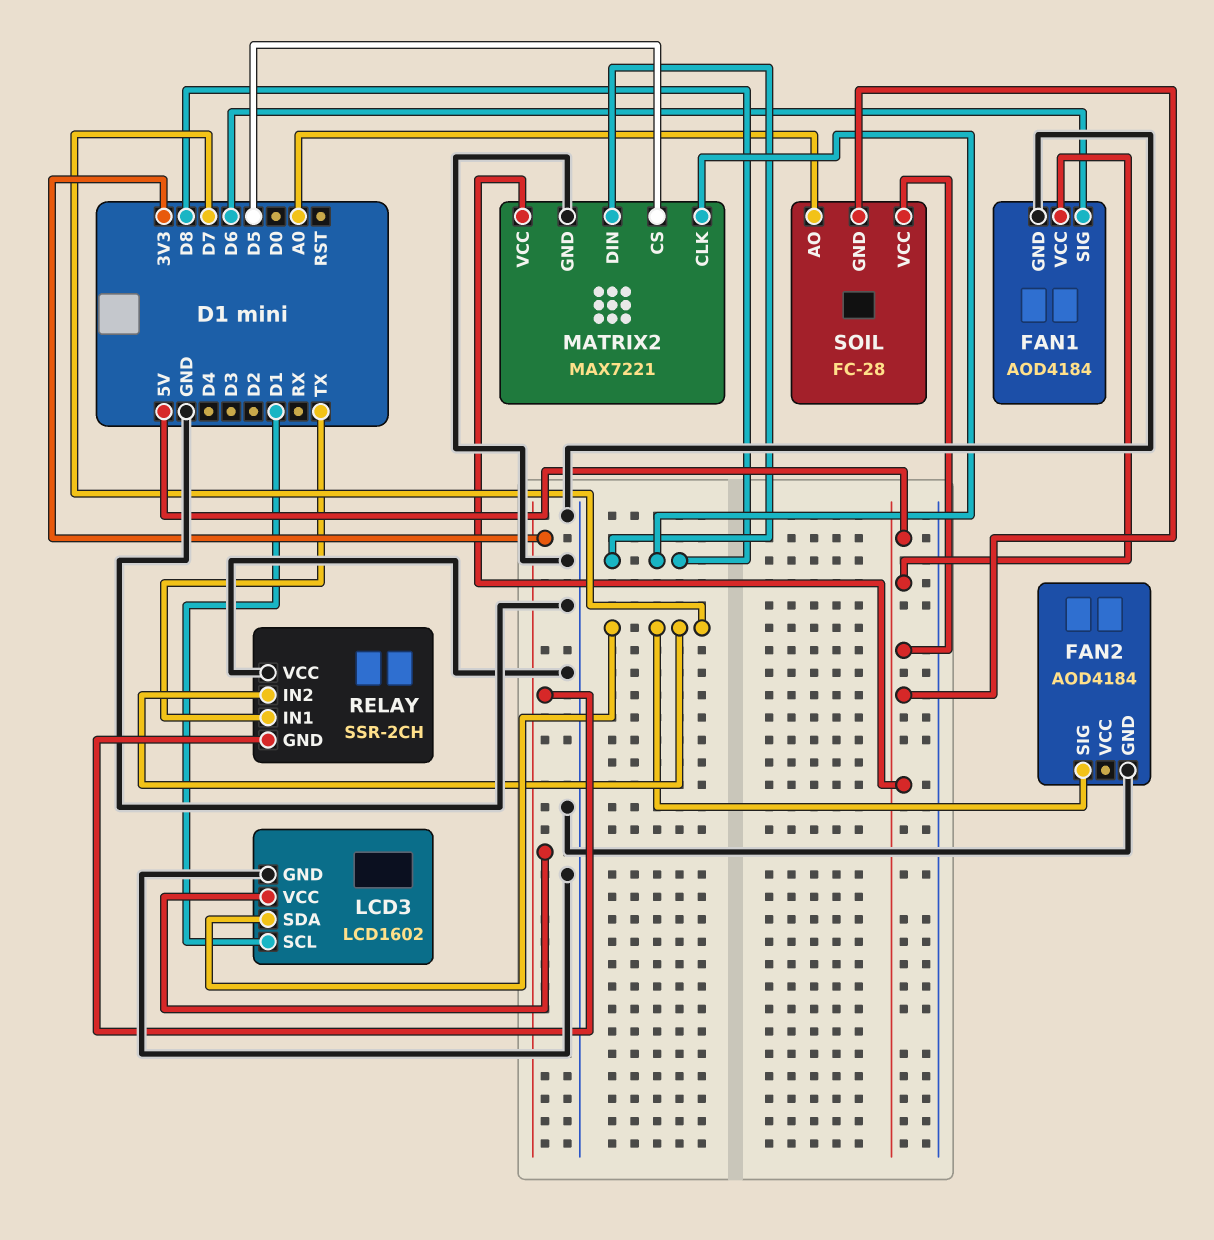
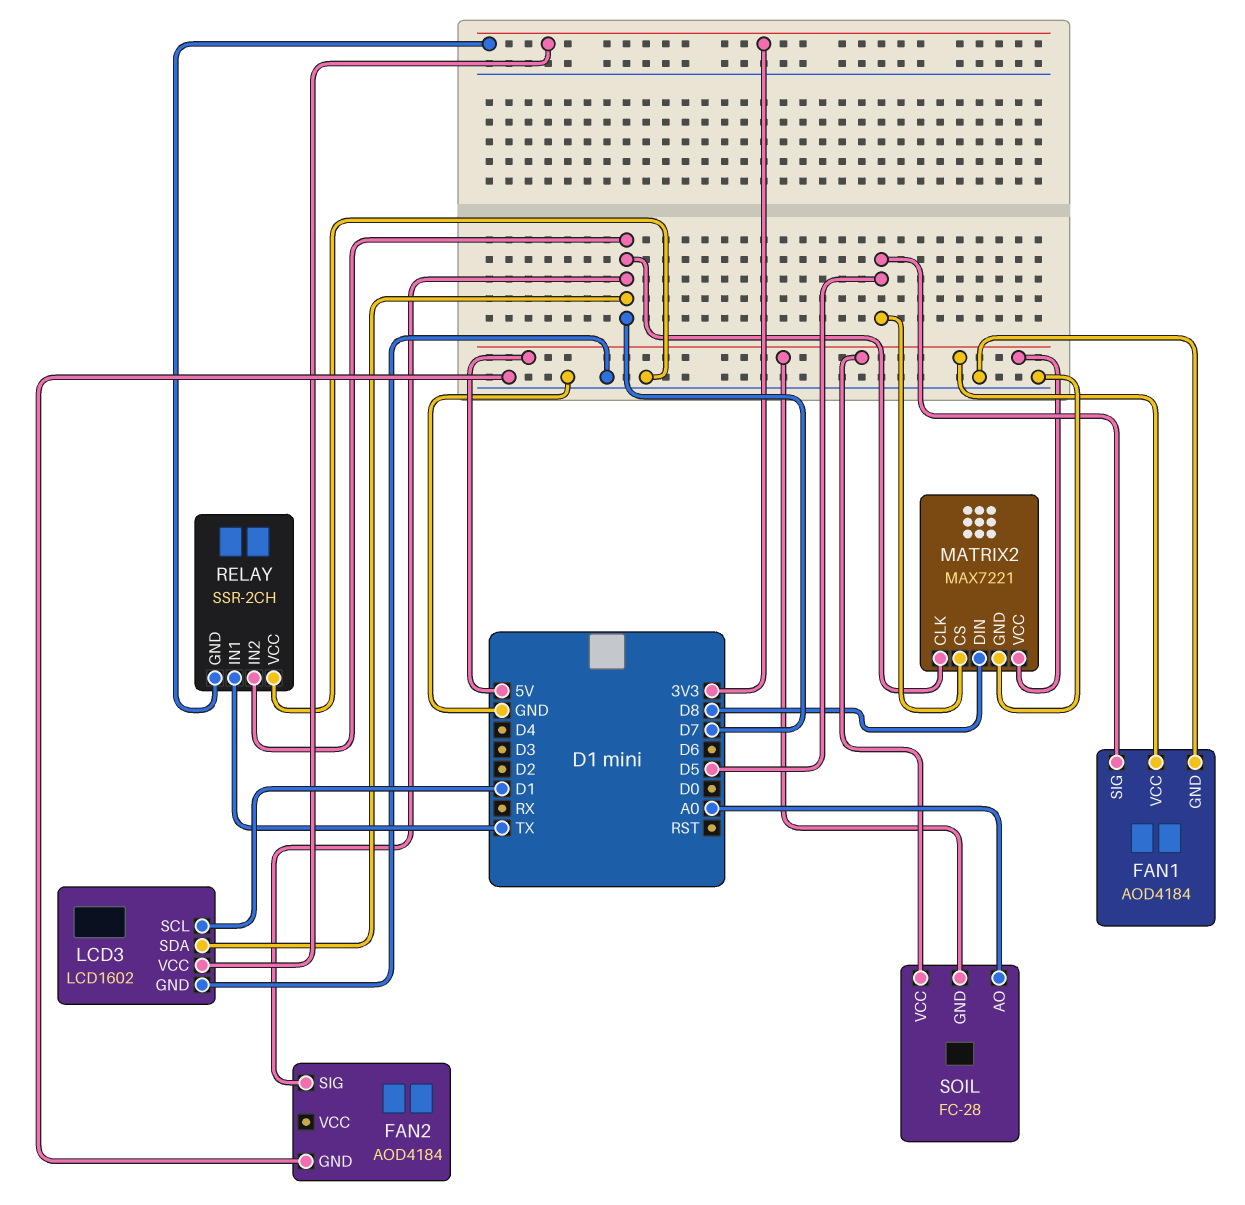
FAN1 pin SIG: D6 -> D5
MATRIX2 pin CLK: D8 -> D7

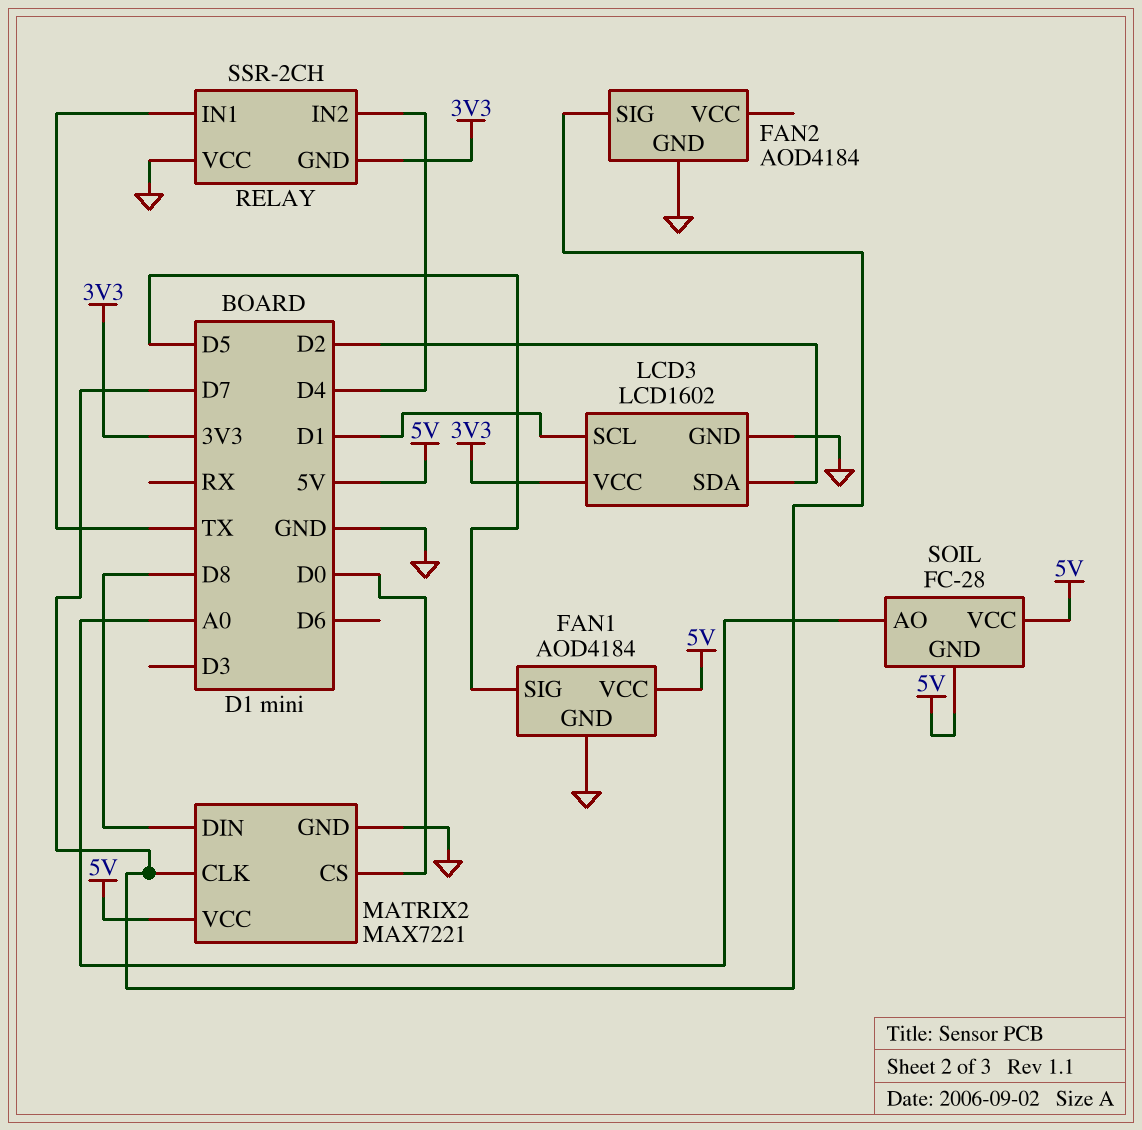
LCD3 pin SDA: D7 -> D2
MATRIX2 pin CS: D5 -> D0
RELAY pin IN2: D7 -> D4

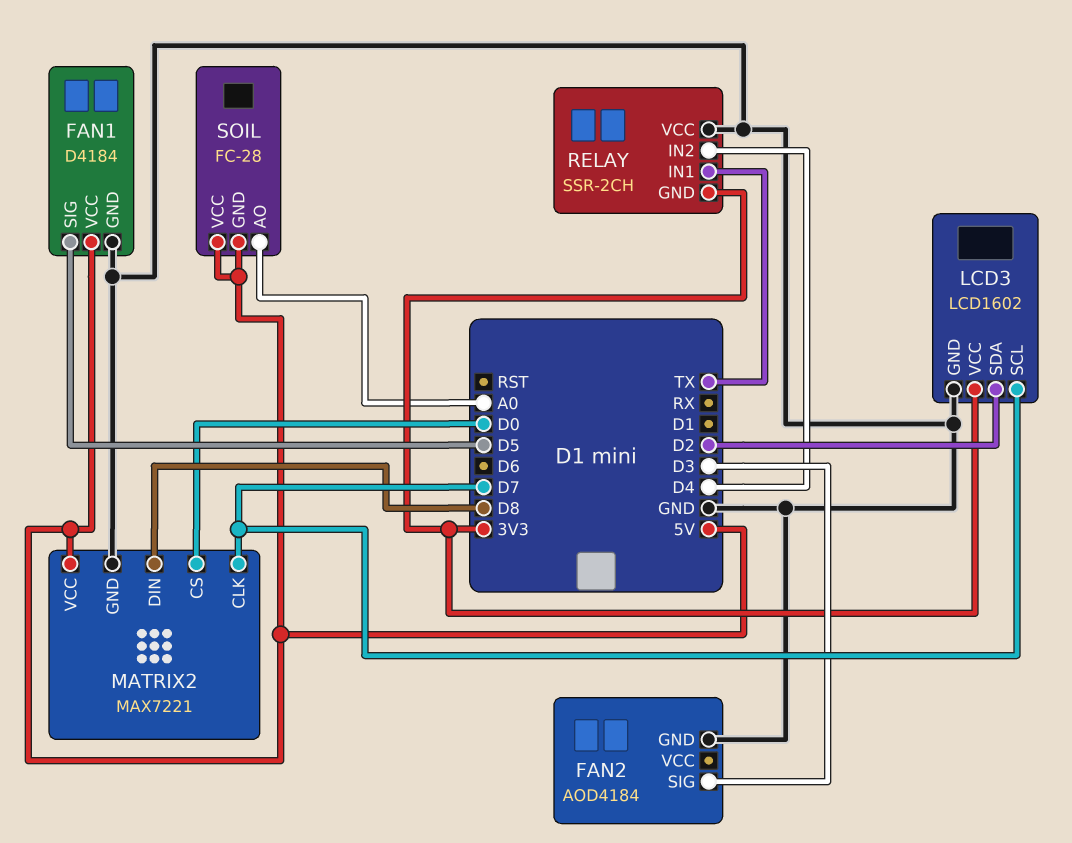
FAN1: AOD4184 -> D4184
FAN2 pin SIG: D7 -> D3
LCD3 pin SCL: D1 -> D7

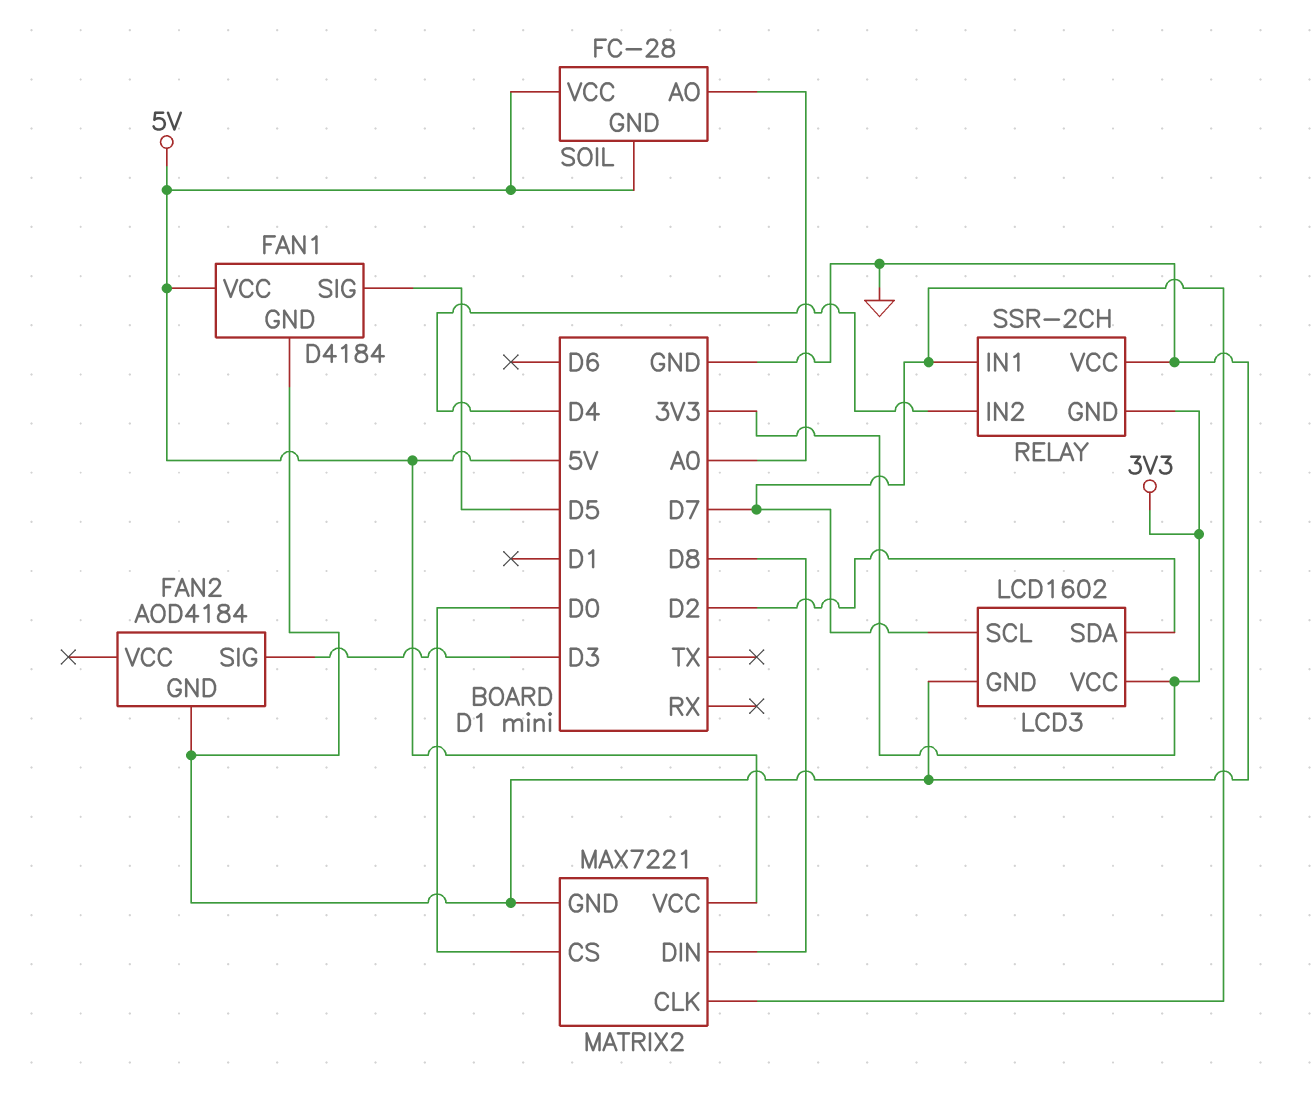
RELAY pin IN1: TX -> D7

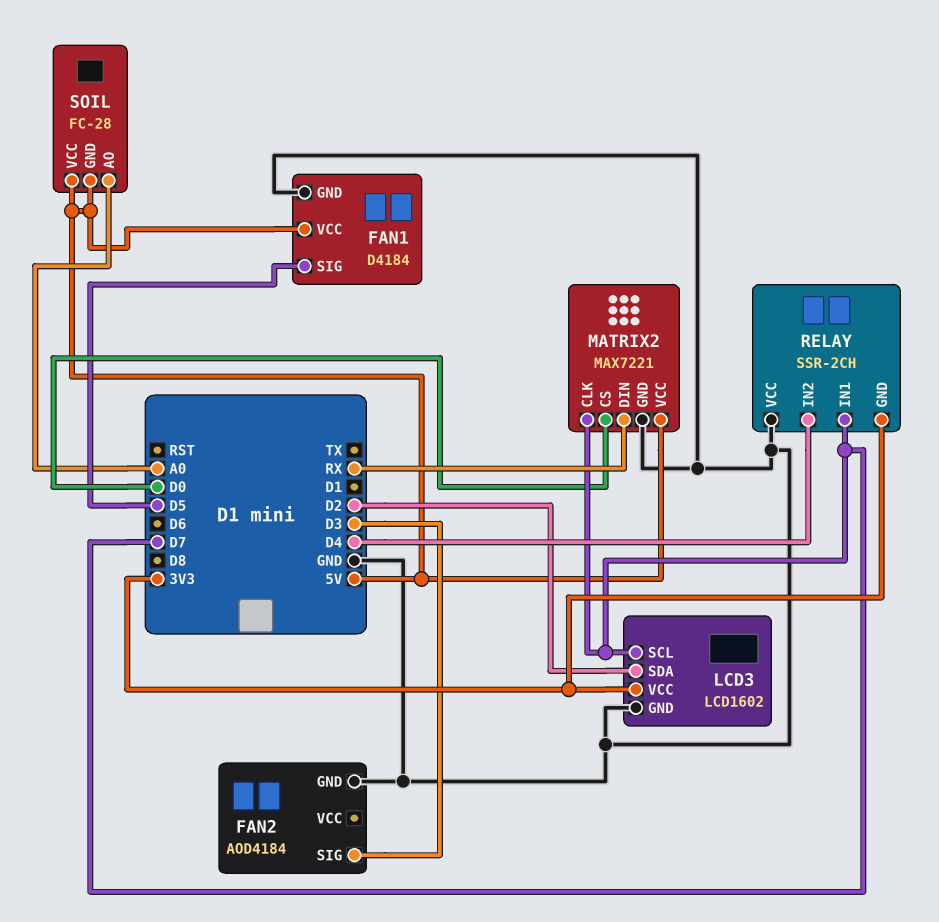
MATRIX2 pin DIN: D8 -> RX

